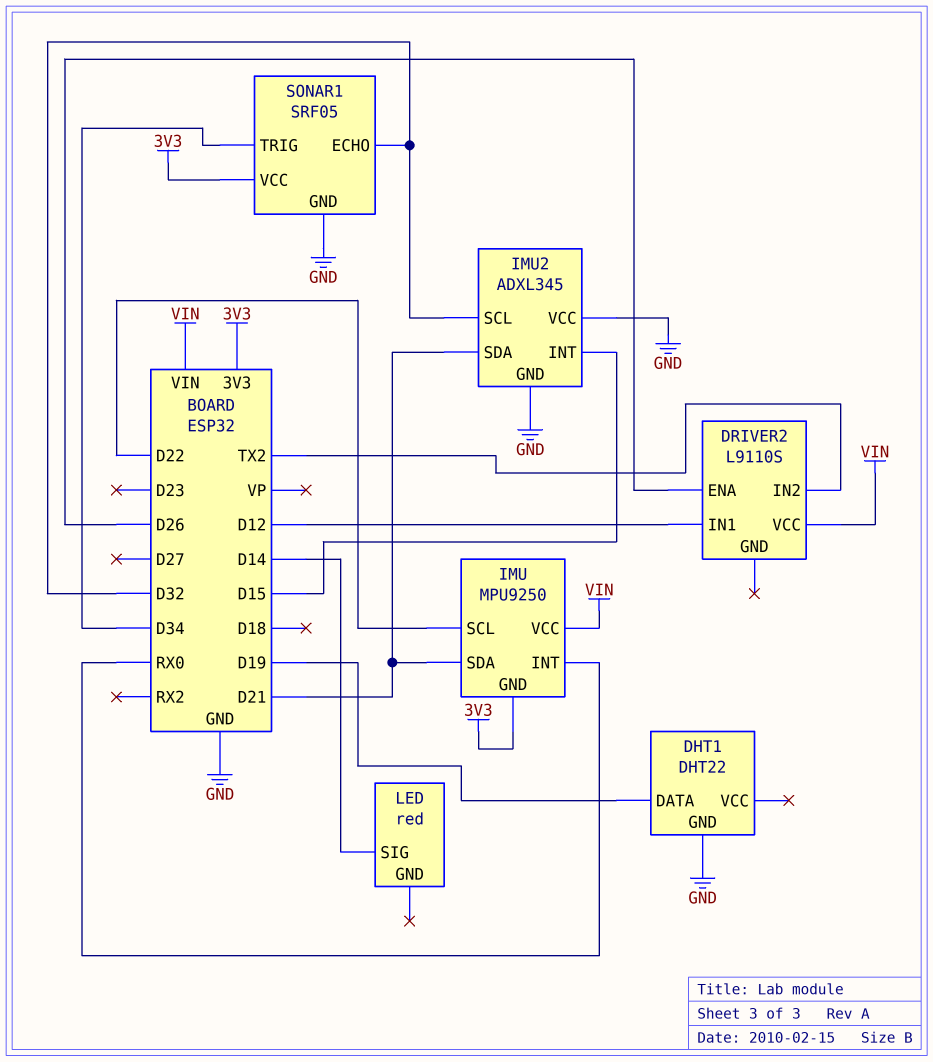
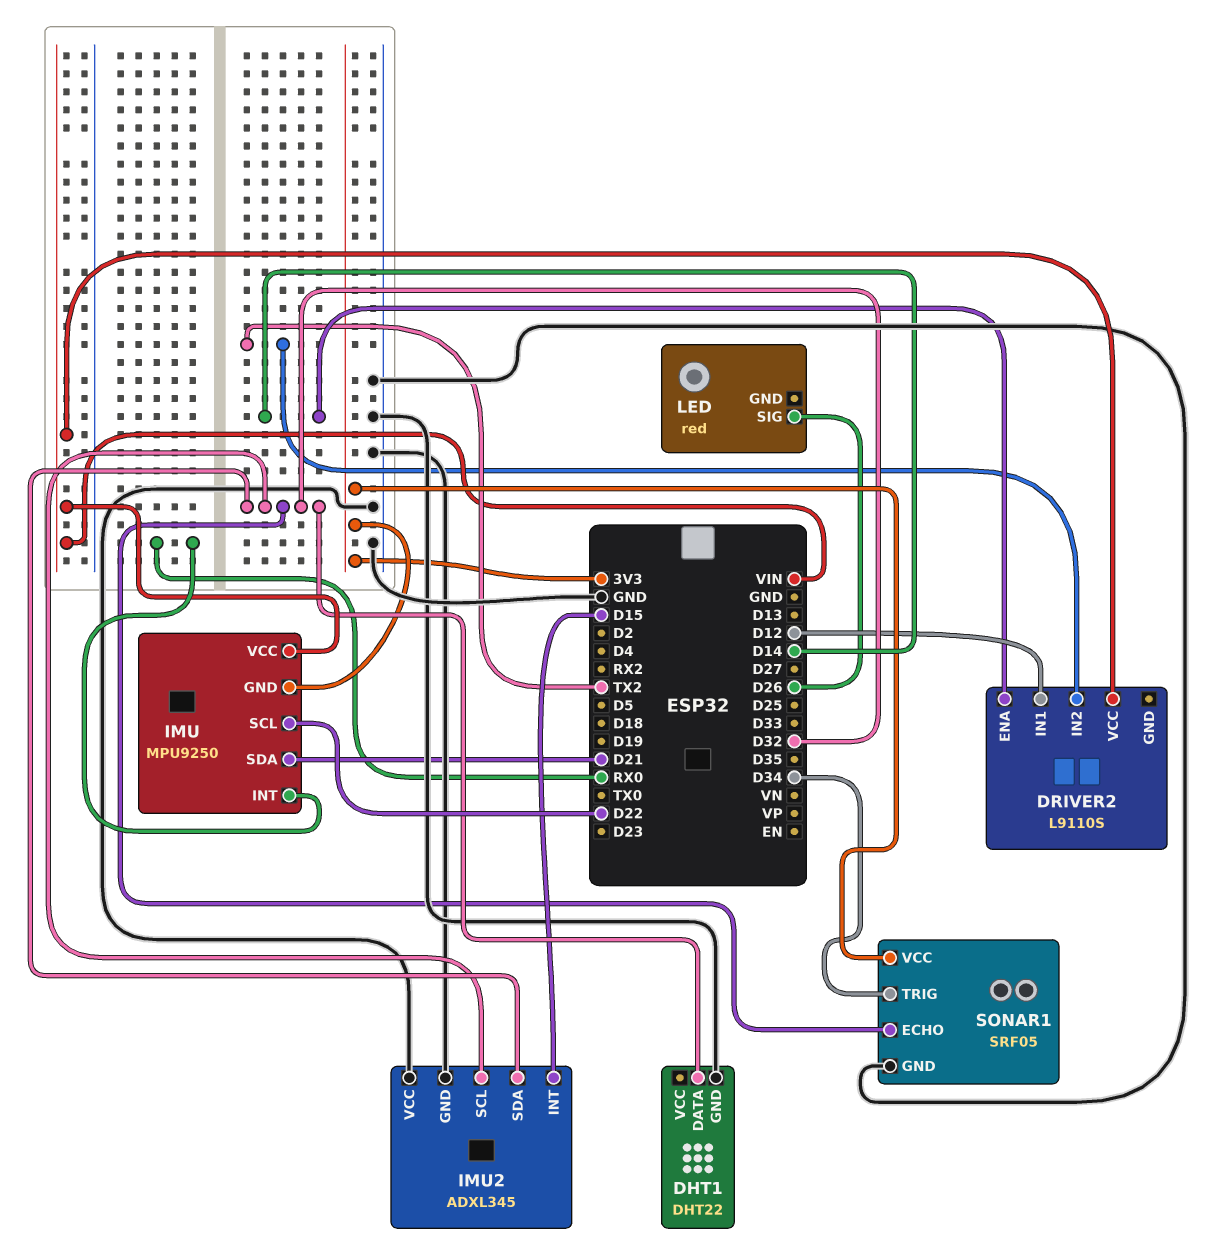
DHT1 pin DATA: D19 -> D32
DRIVER2 pin ENA: D26 -> D14
IMU2 pin SDA: D21 -> D32
LED pin SIG: D14 -> D26

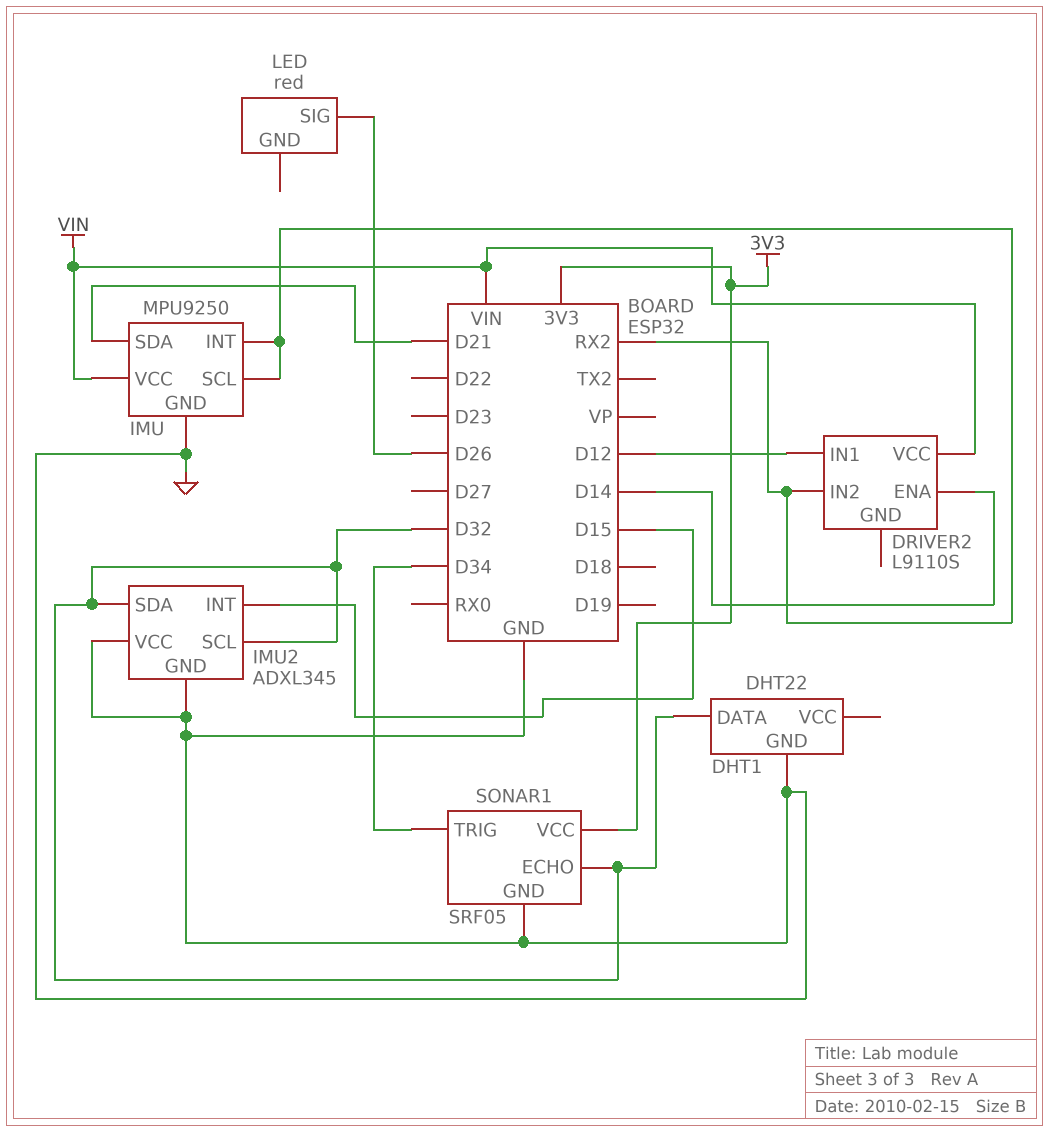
DRIVER2 pin IN2: TX2 -> RX2
IMU pin GND: 3V3 -> GND
IMU pin INT: RX0 -> RX2
IMU pin SCL: D22 -> RX2

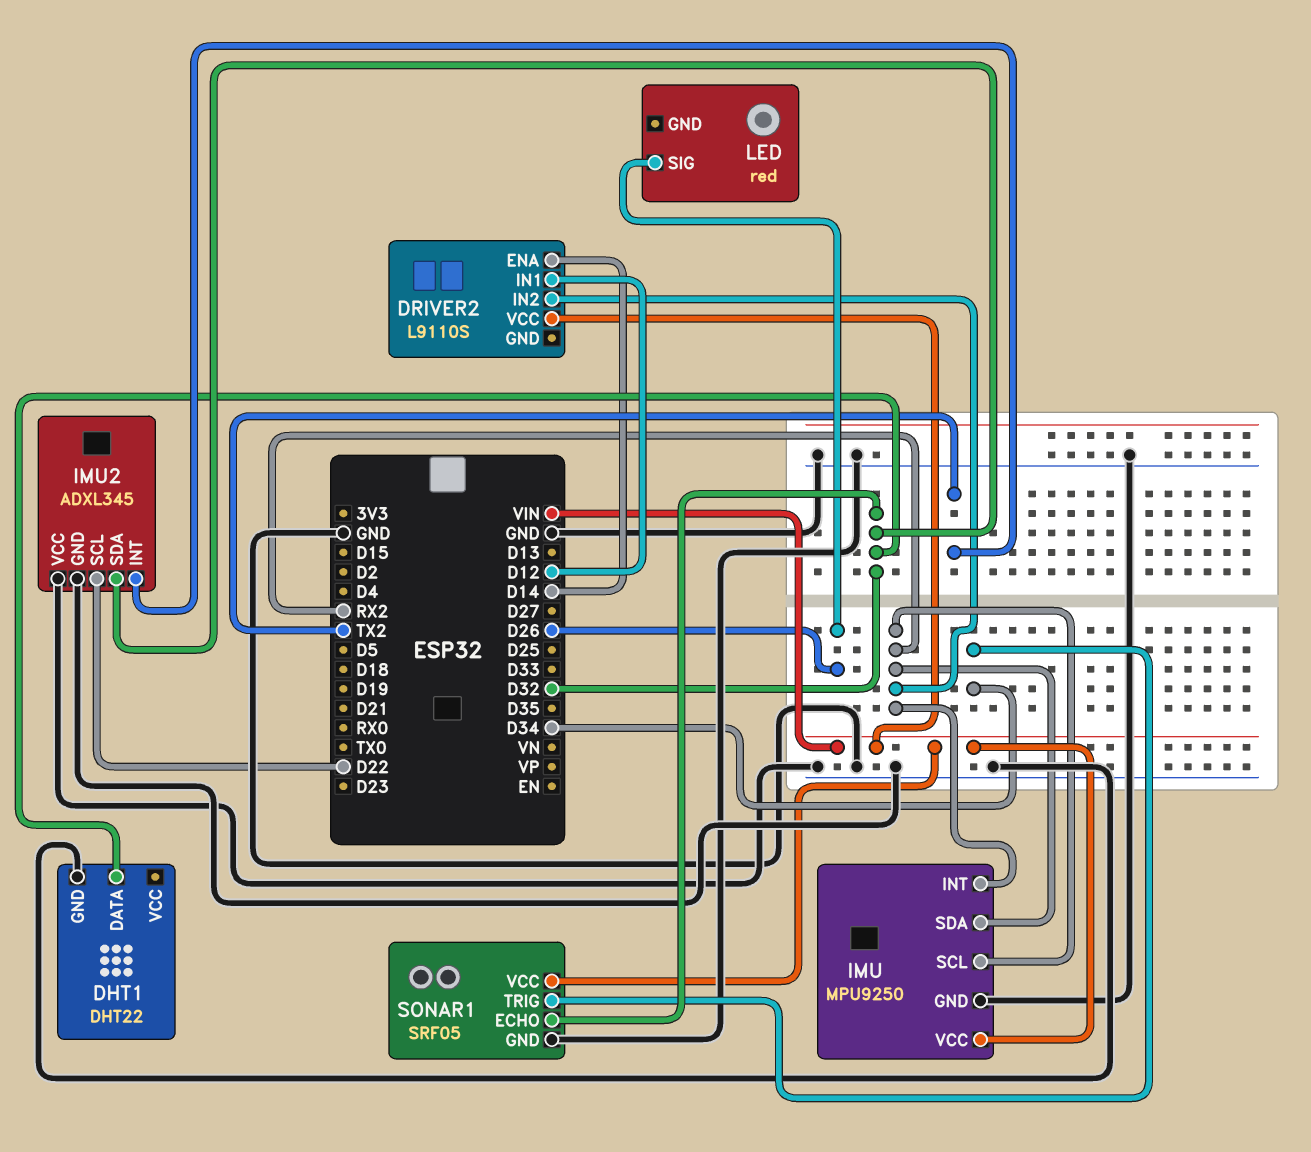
IMU pin SDA: D21 -> RX2
IMU2 pin INT: D15 -> TX2
IMU2 pin SCL: D32 -> D22
SONAR1 pin VCC: 3V3 -> VIN

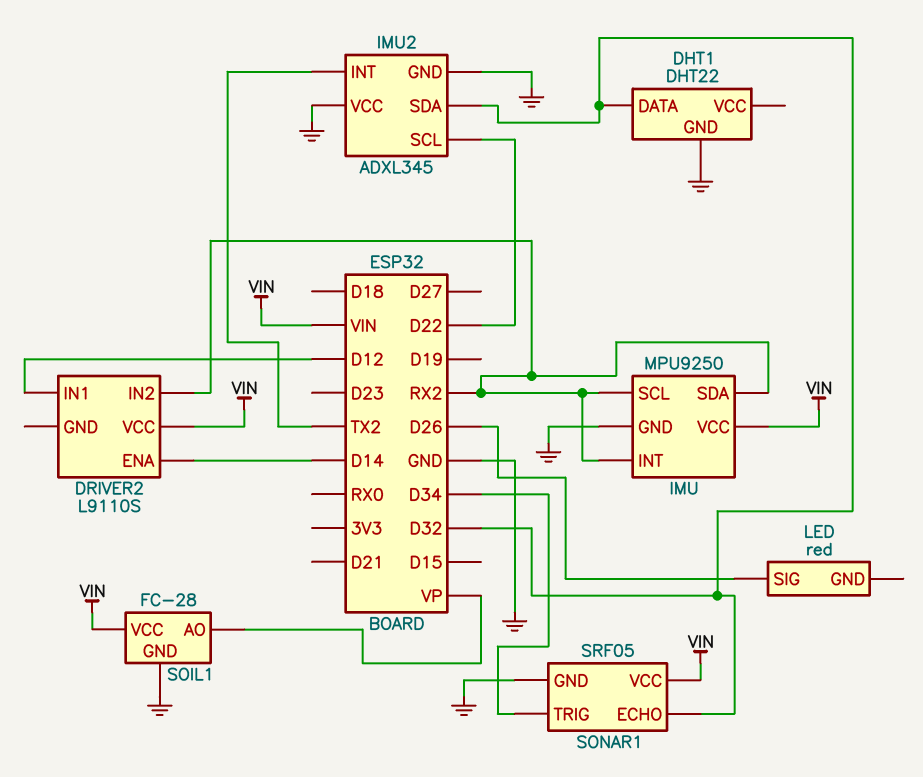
SOIL1: none -> FC-28
SOIL1 pin AO: none -> VP
SOIL1 pin GND: none -> GND
SOIL1 pin VCC: none -> VIN

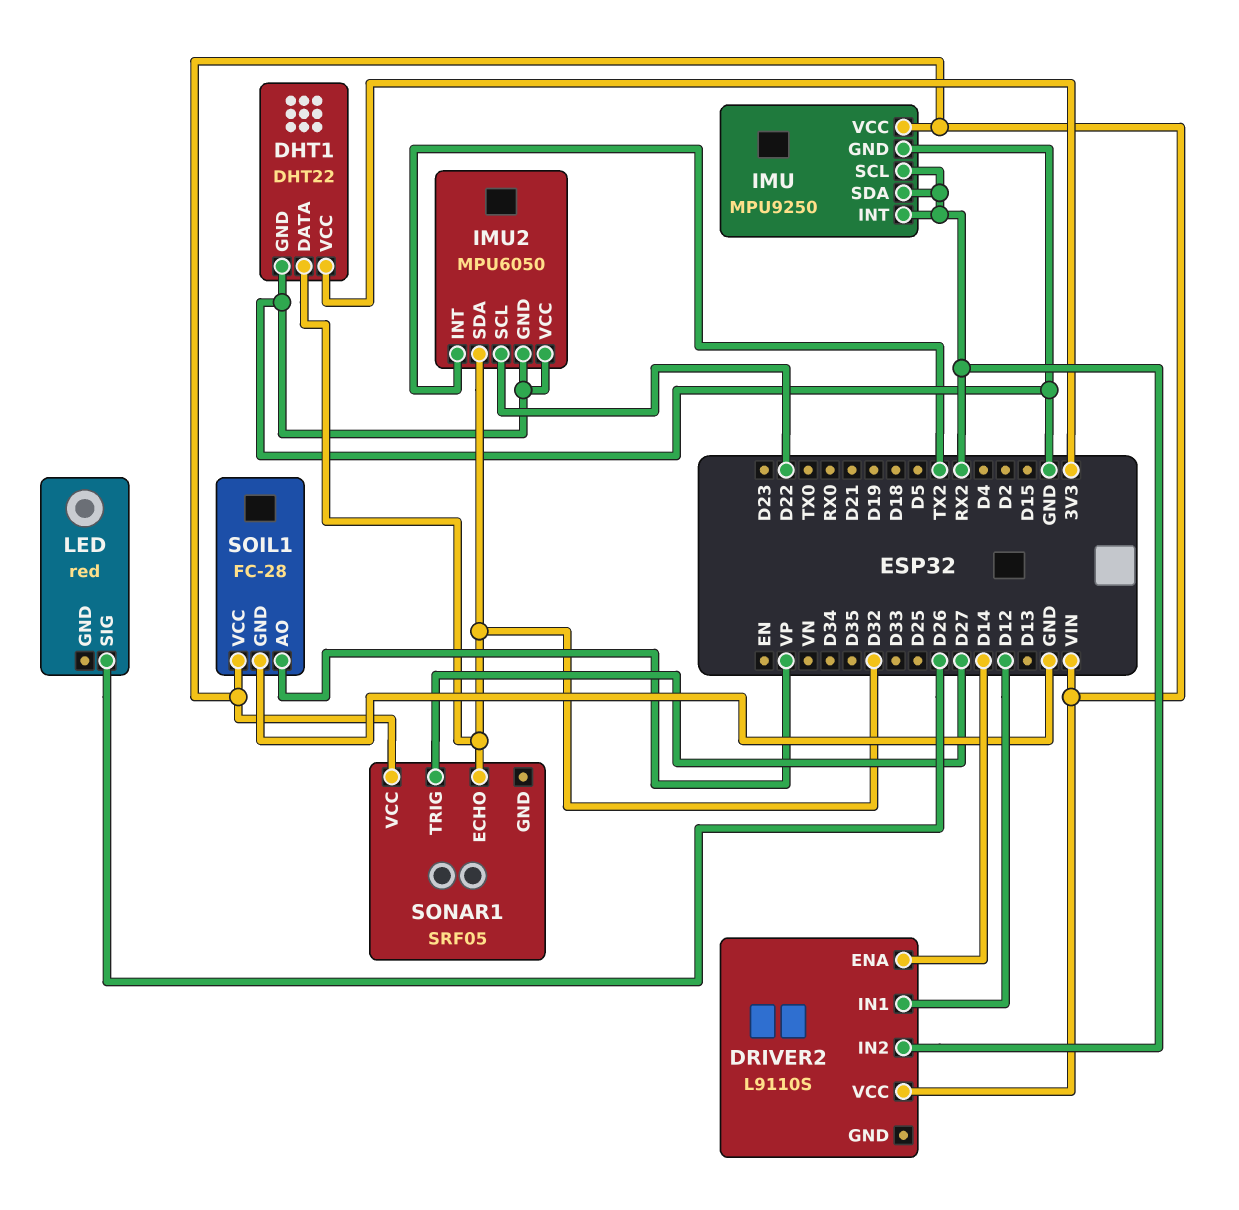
DHT1 pin VCC: none -> 3V3
IMU2: ADXL345 -> MPU6050
SONAR1 pin GND: GND -> none
SONAR1 pin TRIG: D34 -> D27

